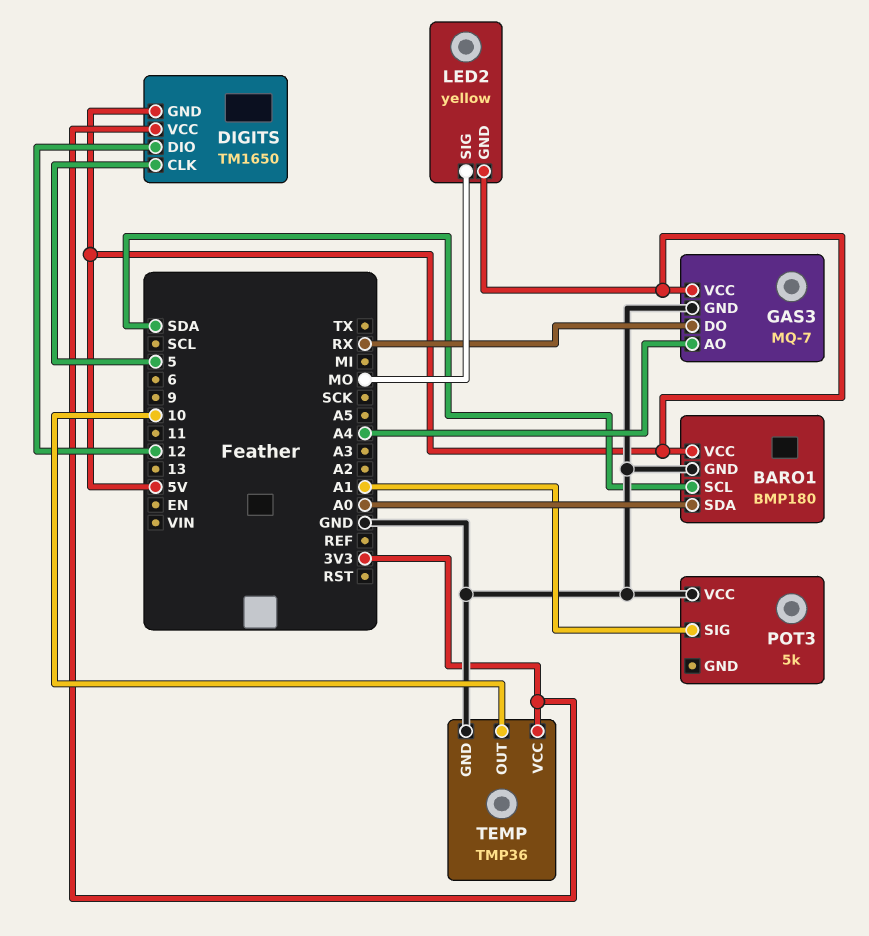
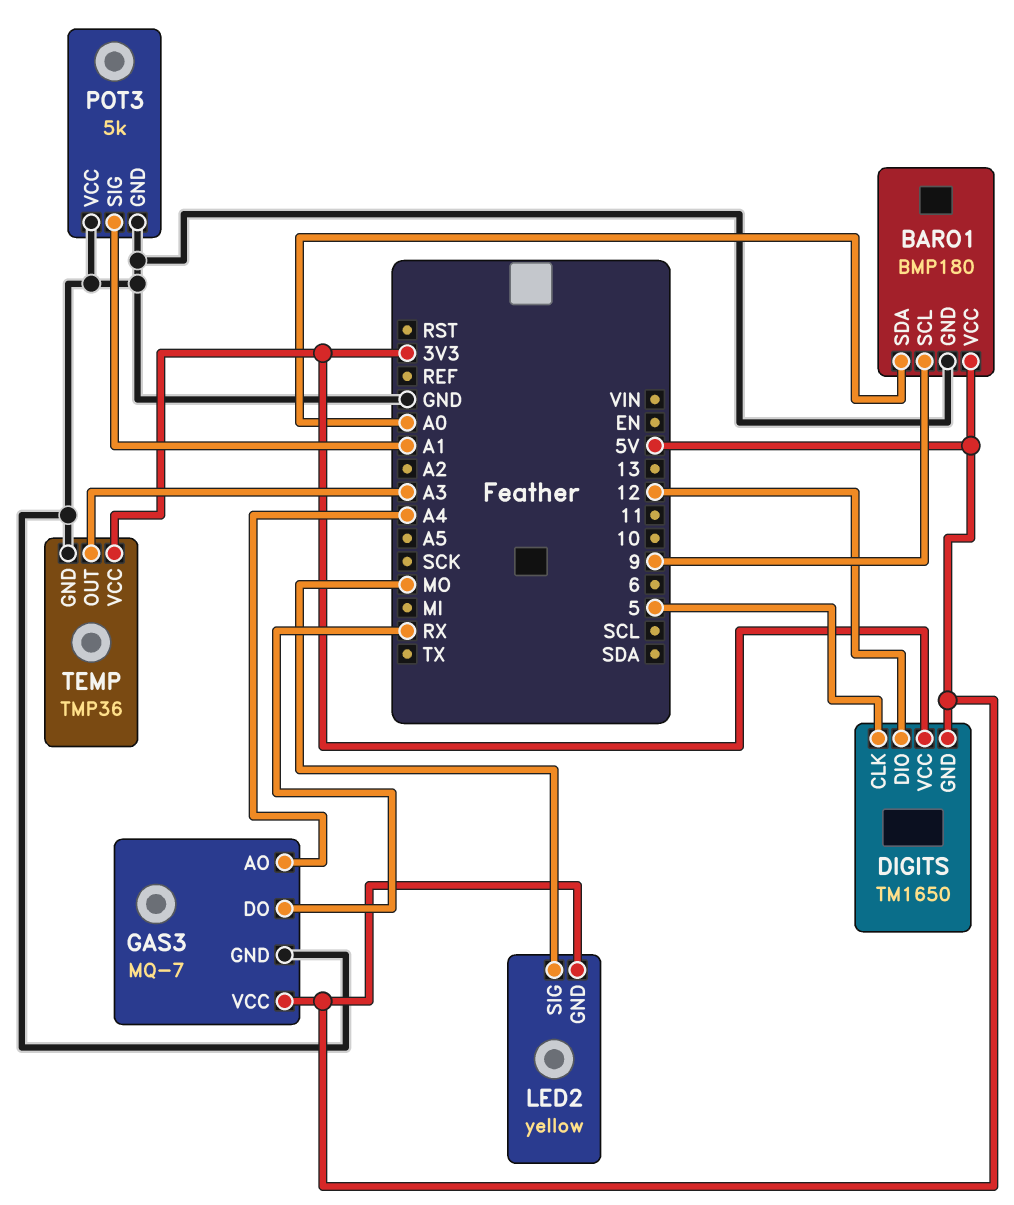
BARO1 pin SCL: SDA -> 9
POT3 pin GND: none -> GND
TEMP pin OUT: 10 -> A3

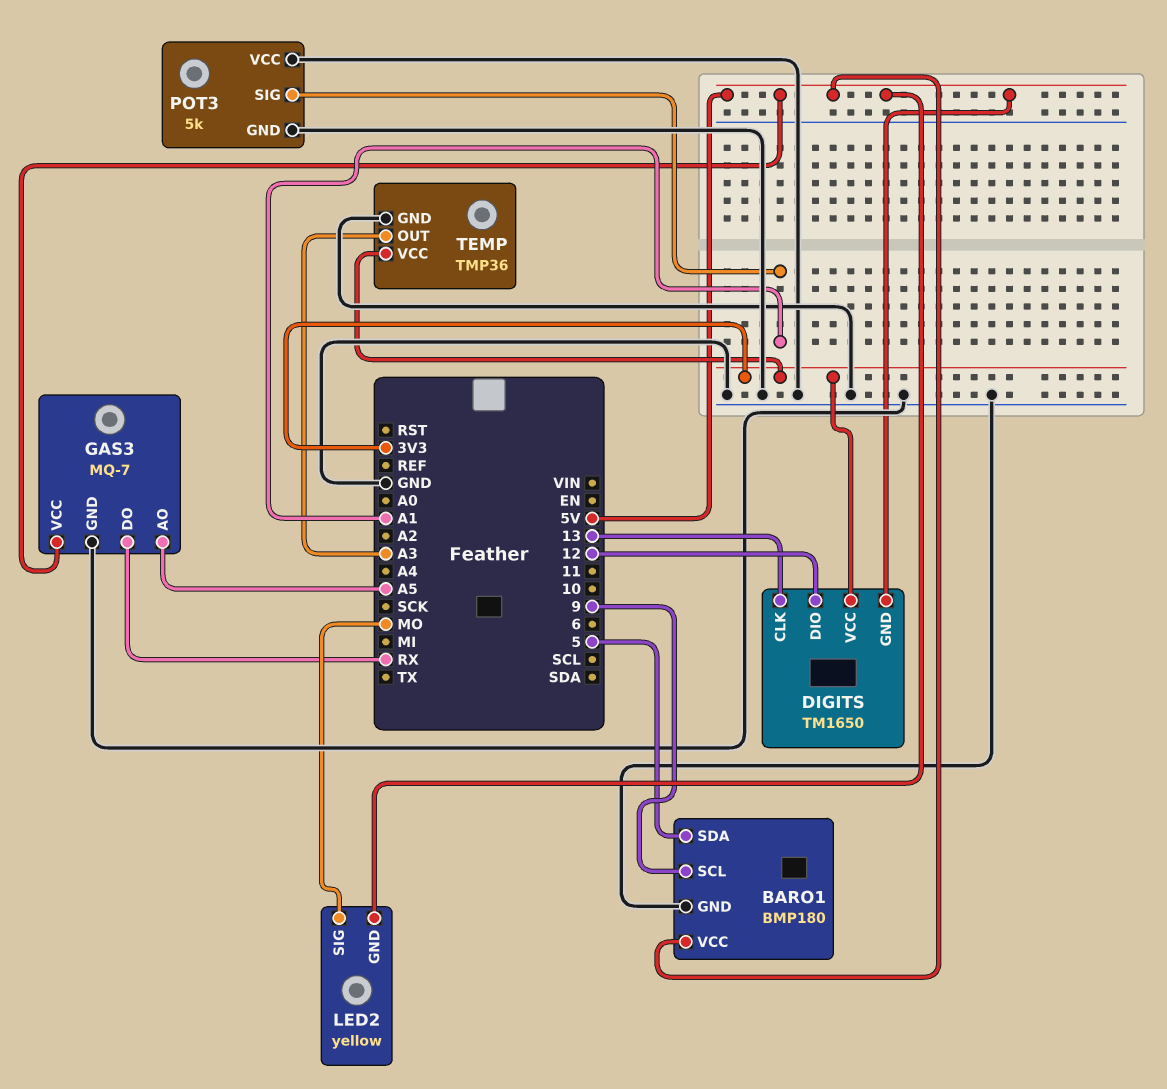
BARO1 pin SDA: A0 -> 5
DIGITS pin CLK: 5 -> 13
GAS3 pin AO: A4 -> A5

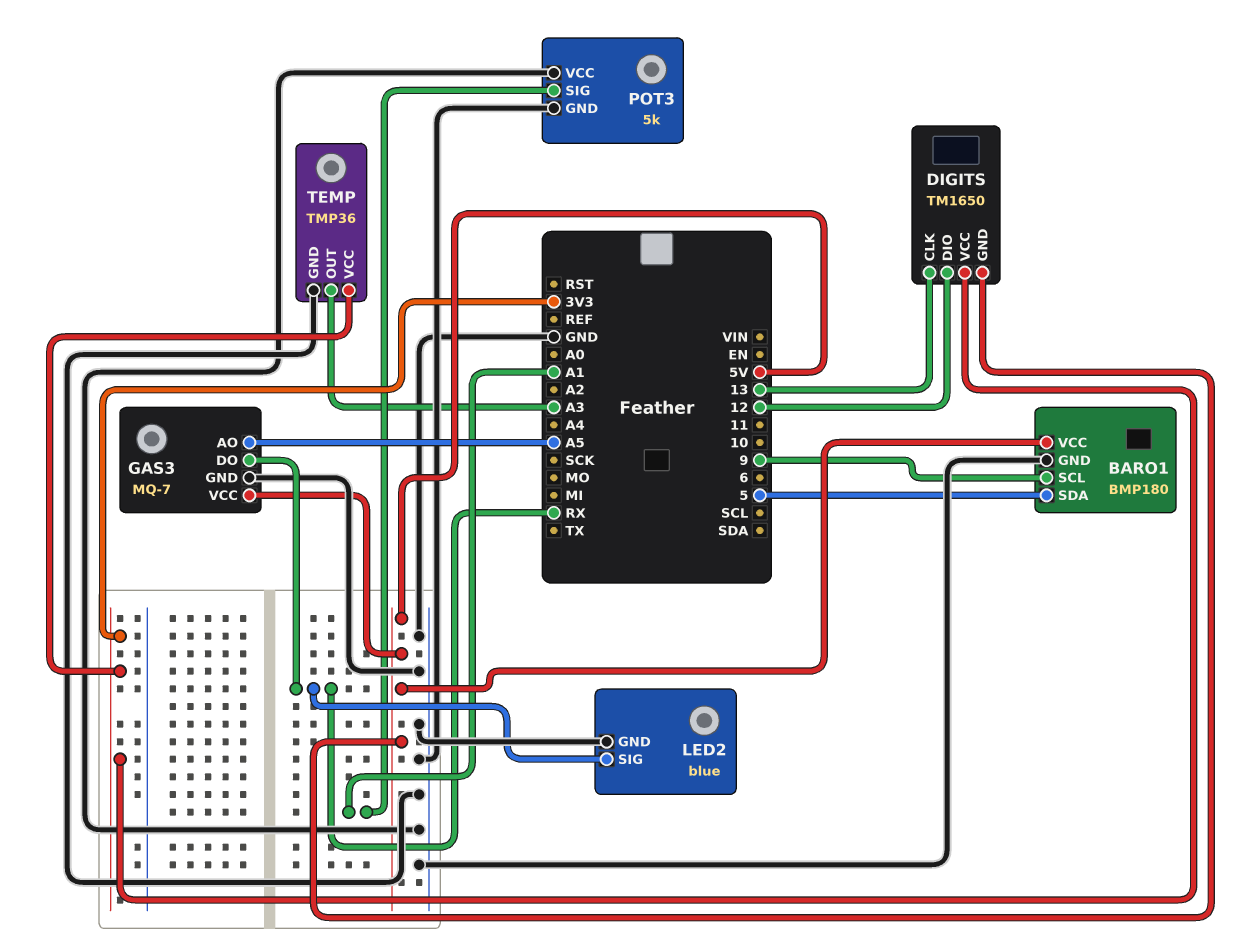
LED2: yellow -> blue
LED2 pin GND: 5V -> GND
LED2 pin SIG: MO -> RX

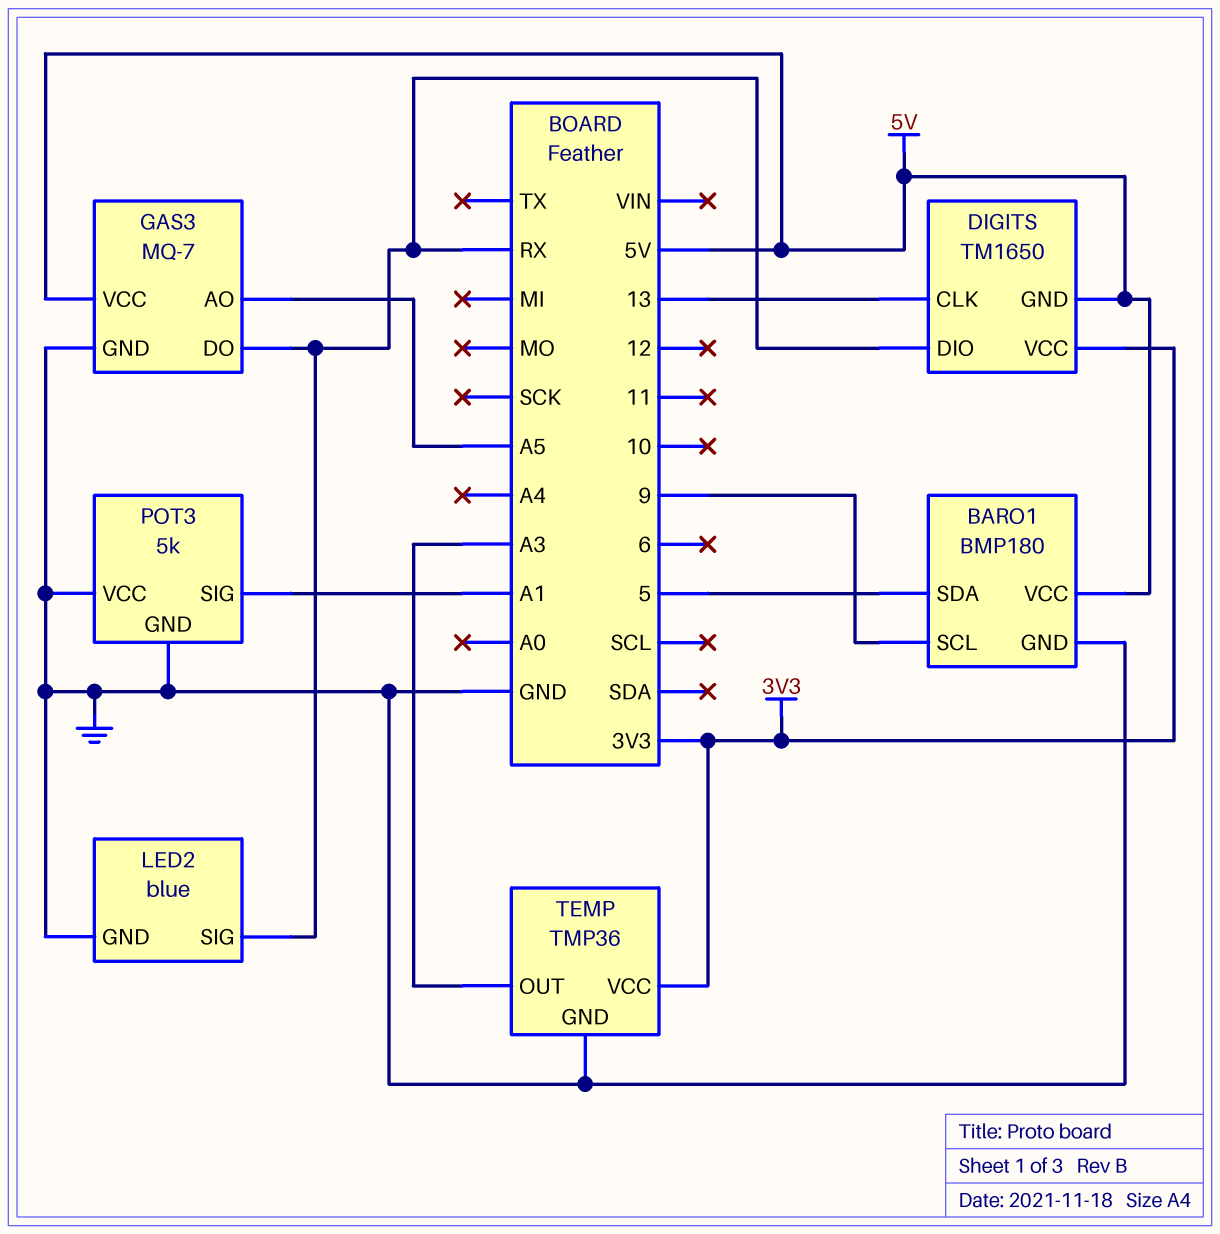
DIGITS pin DIO: 12 -> RX

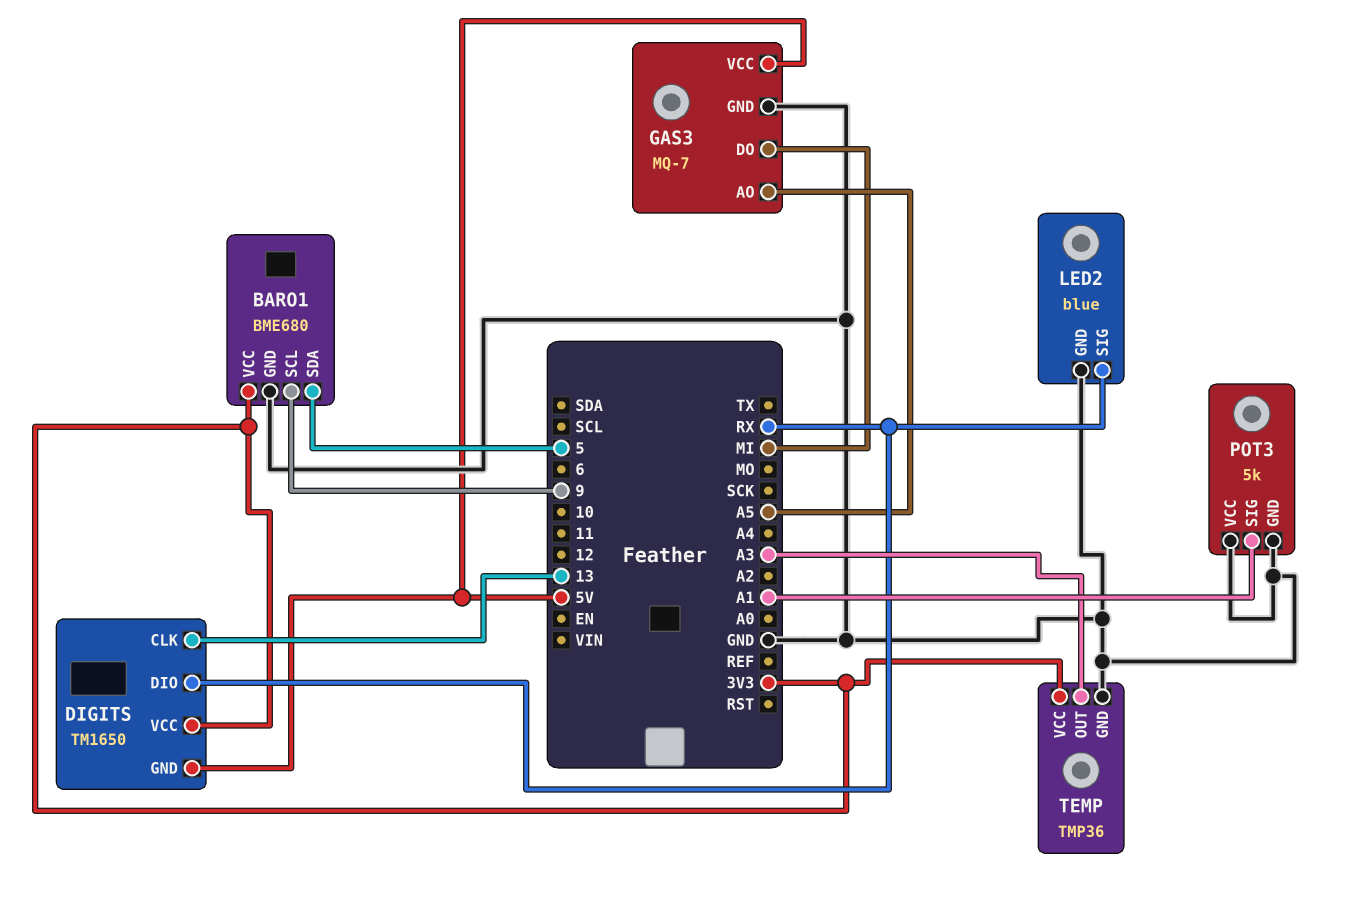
BARO1: BMP180 -> BME680
BARO1 pin VCC: 5V -> 3V3
GAS3 pin DO: RX -> MI

